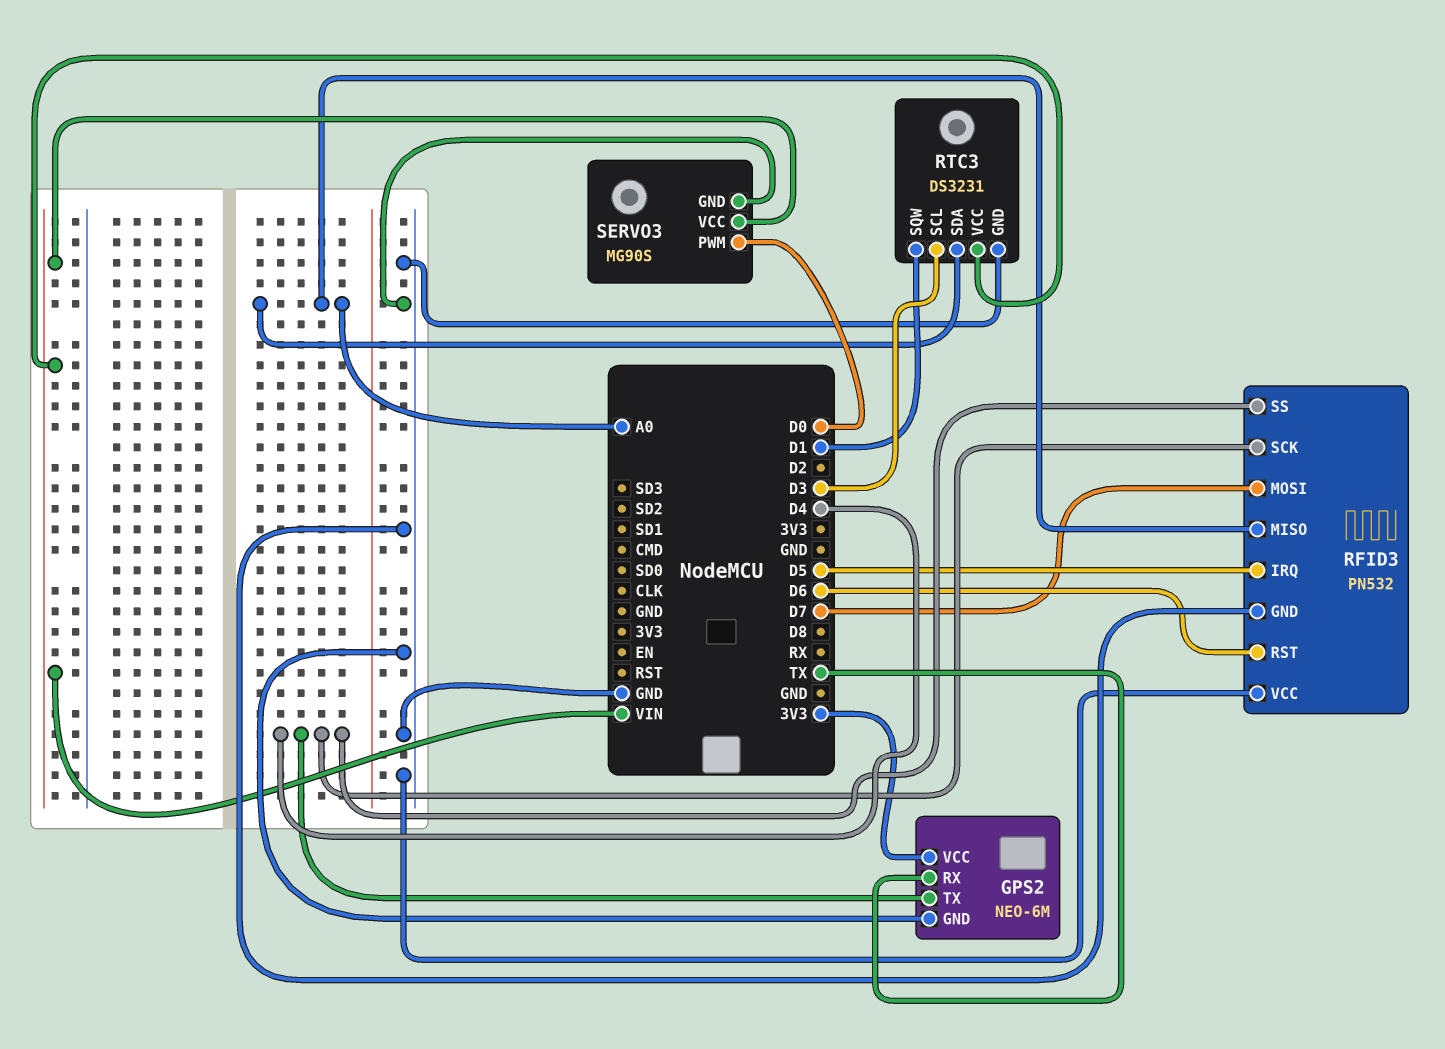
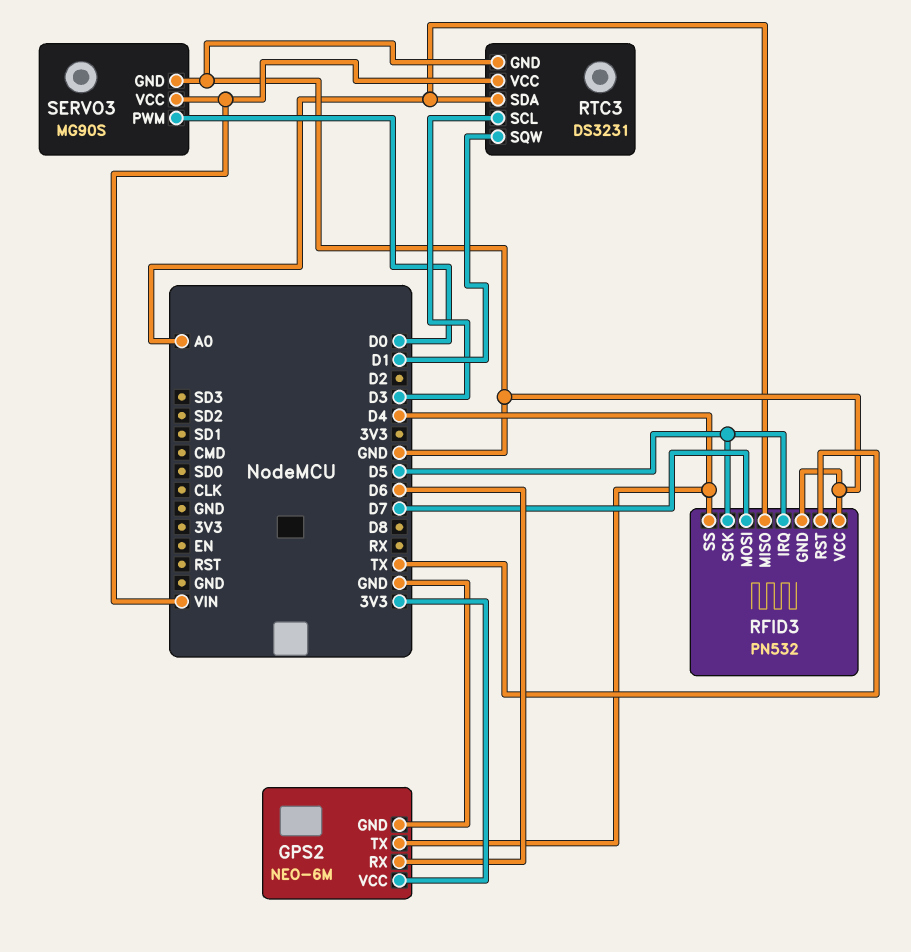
GPS2 pin RX: TX -> D6
RFID3 pin RST: D6 -> TX
RFID3 pin SCK: D4 -> D5

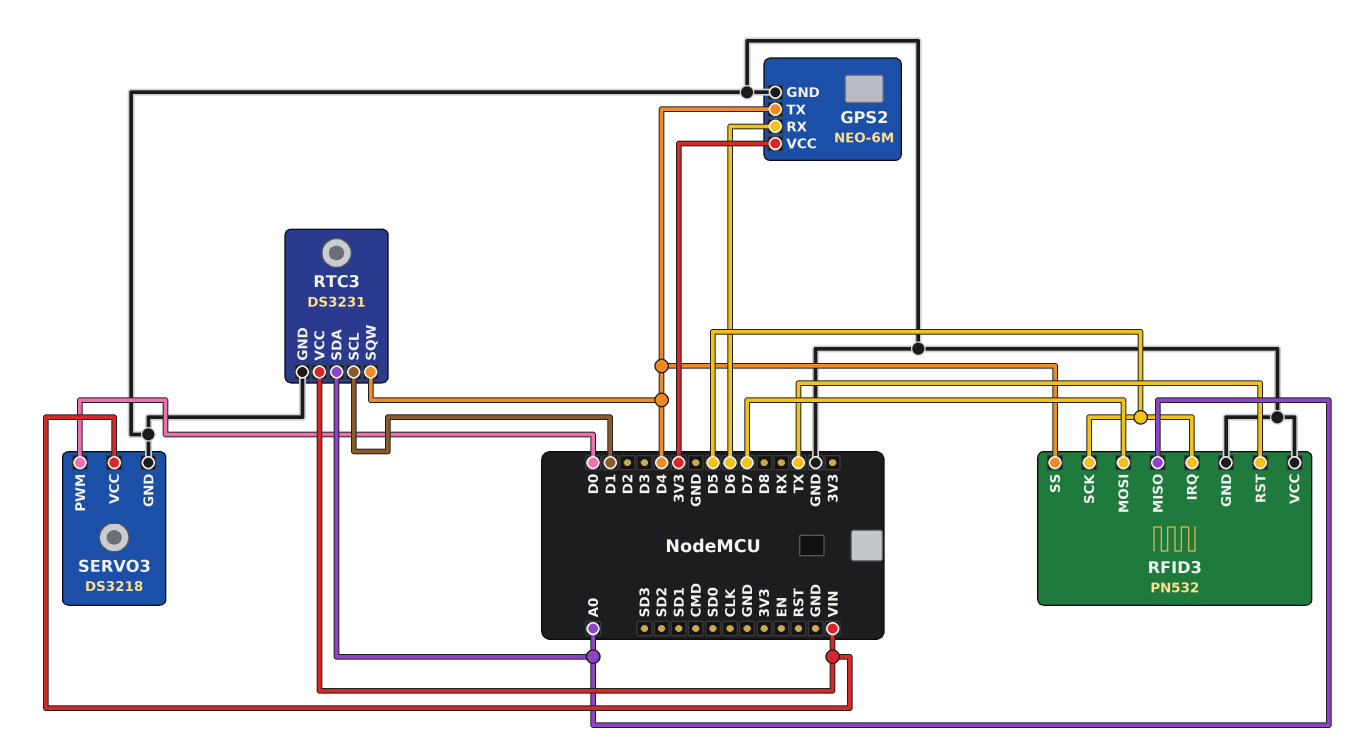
RTC3 pin SCL: D3 -> D1
RTC3 pin SQW: D1 -> D4
SERVO3: MG90S -> DS3218

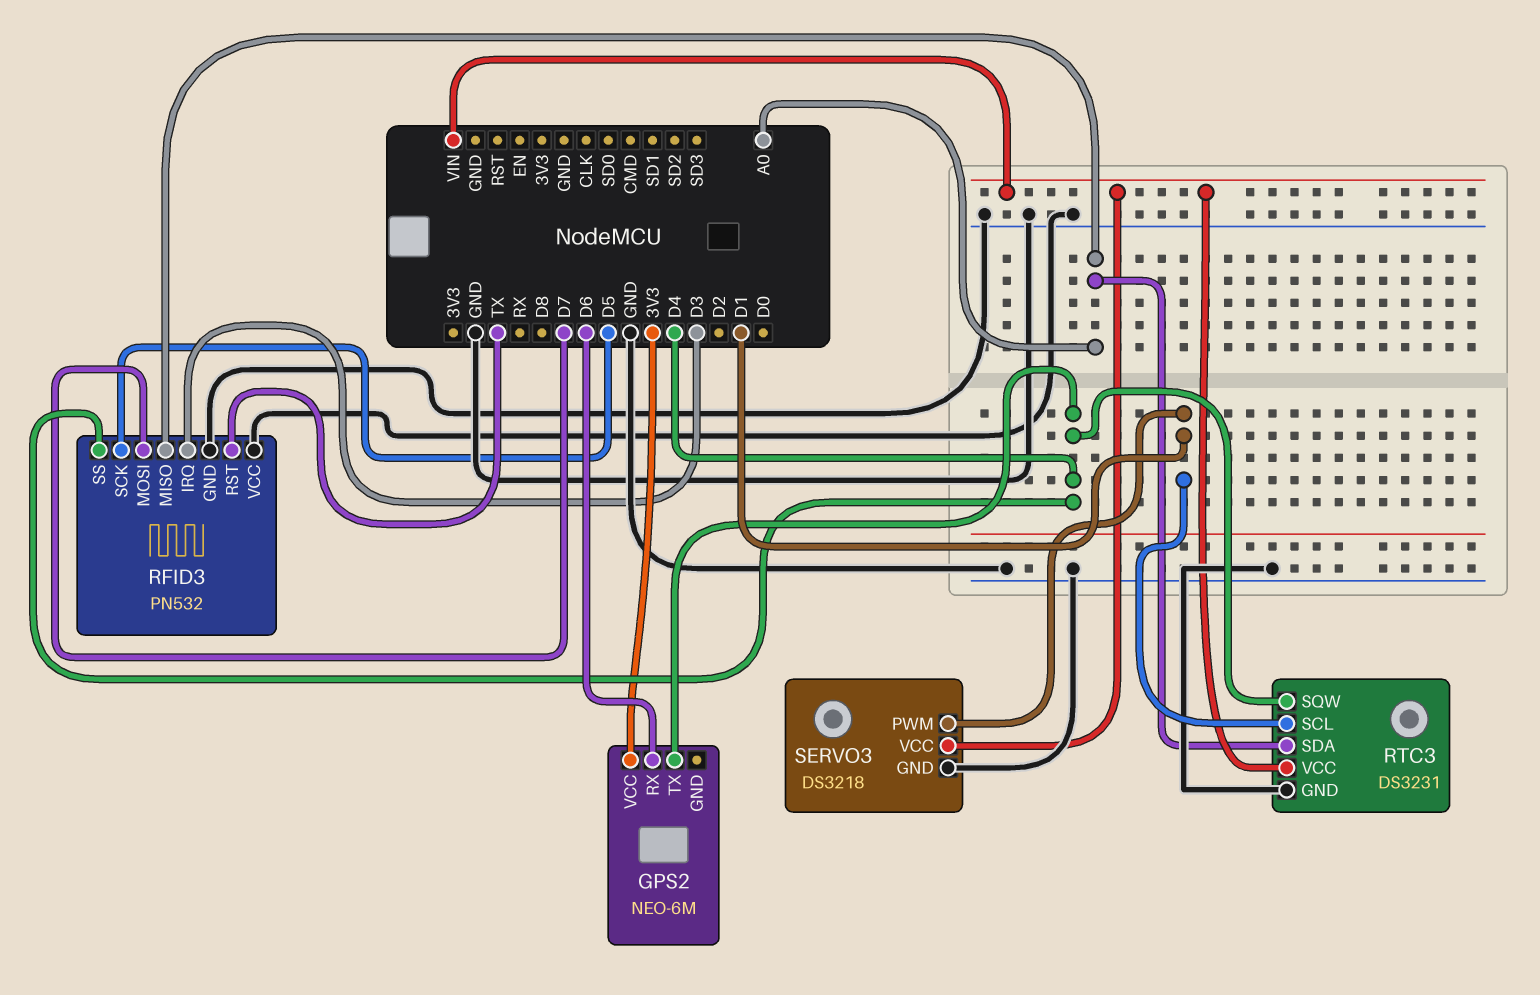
GPS2 pin GND: GND -> none
RFID3 pin IRQ: D5 -> D3
SERVO3 pin PWM: D0 -> D1

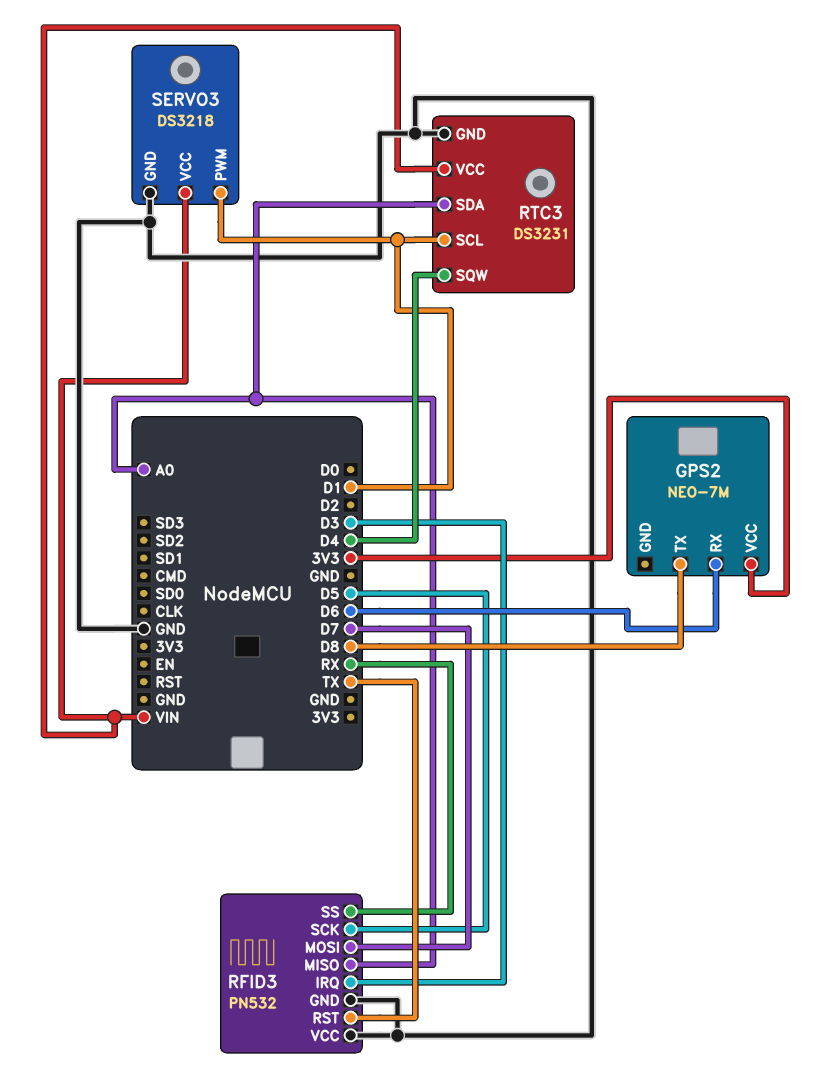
GPS2: NEO-6M -> NEO-7M
GPS2 pin TX: D4 -> D8
RFID3 pin SS: D4 -> RX

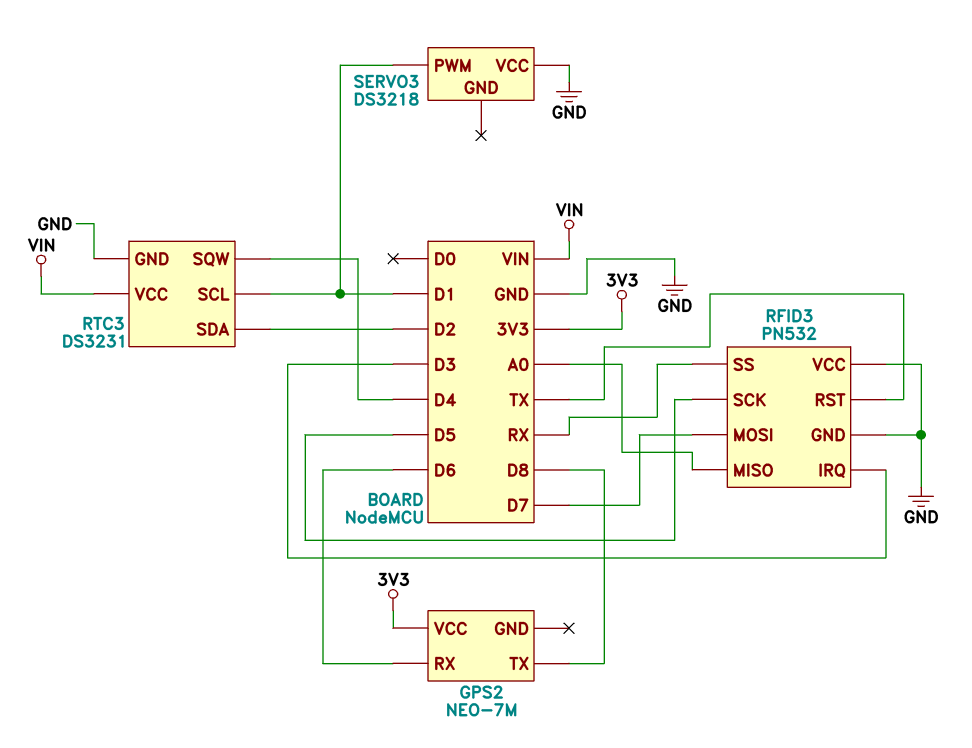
RTC3 pin SDA: A0 -> D2
SERVO3 pin GND: GND -> none
SERVO3 pin VCC: VIN -> GND

